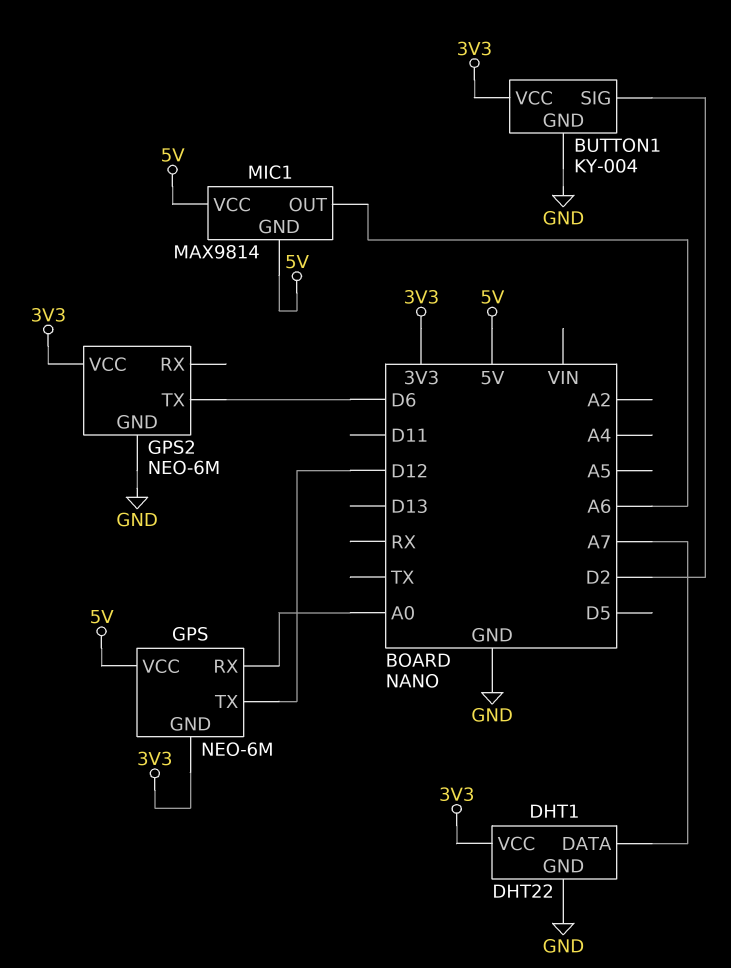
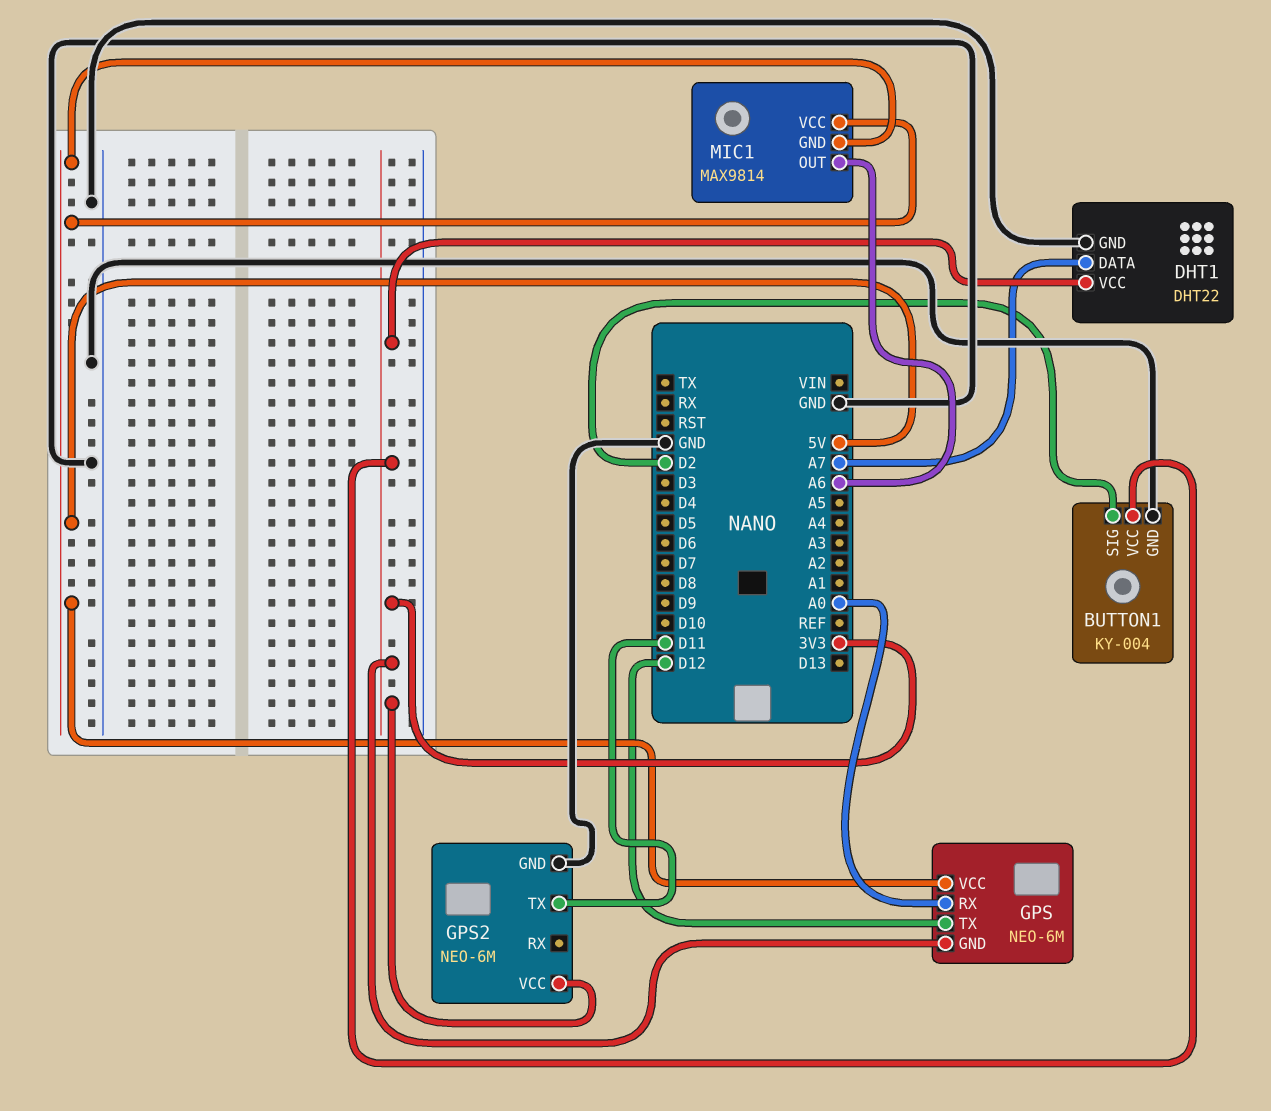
GPS2 pin TX: D6 -> D11

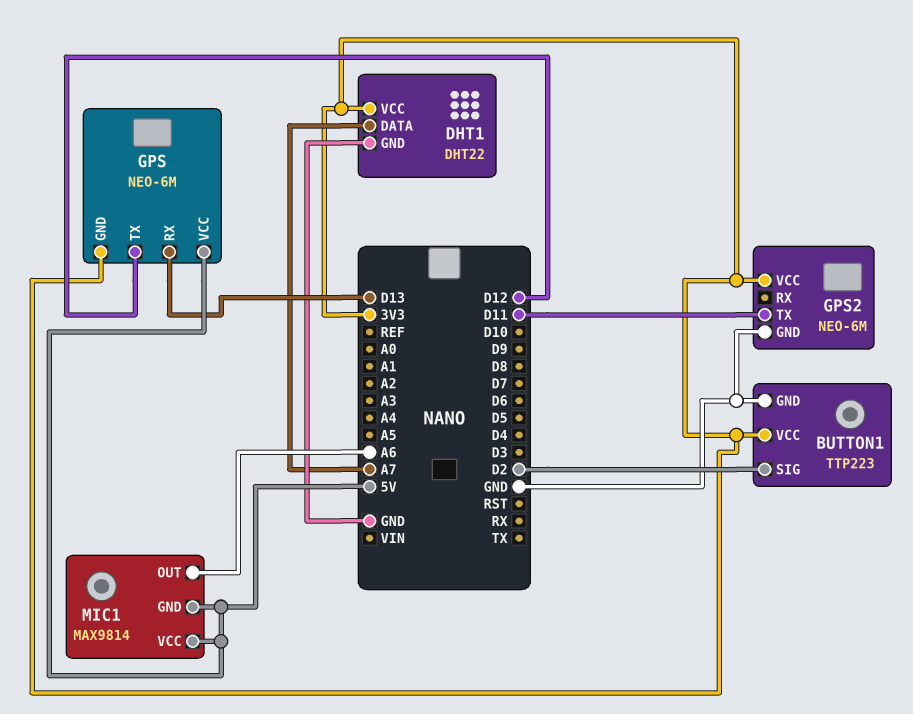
BUTTON1: KY-004 -> TTP223
GPS pin RX: A0 -> D13

